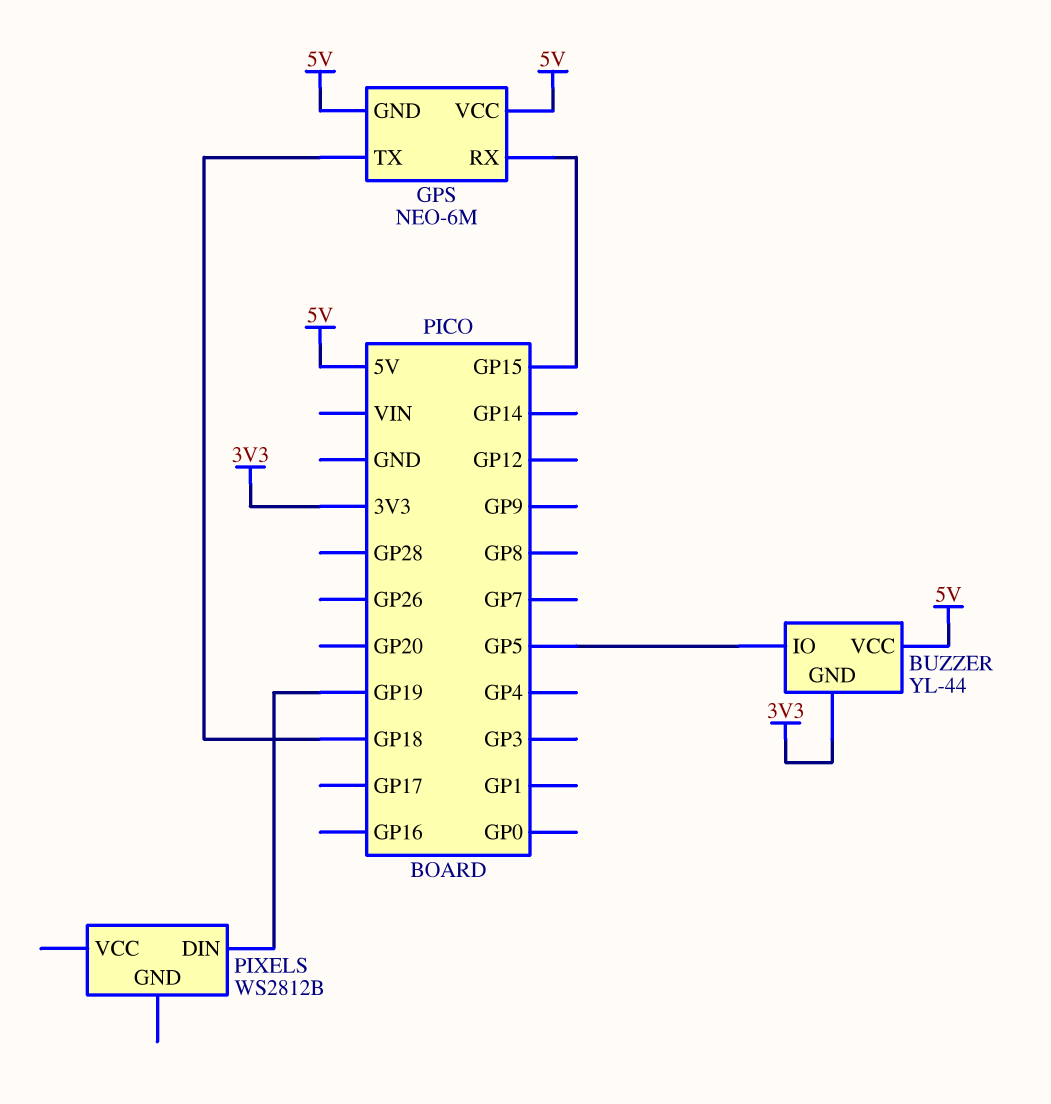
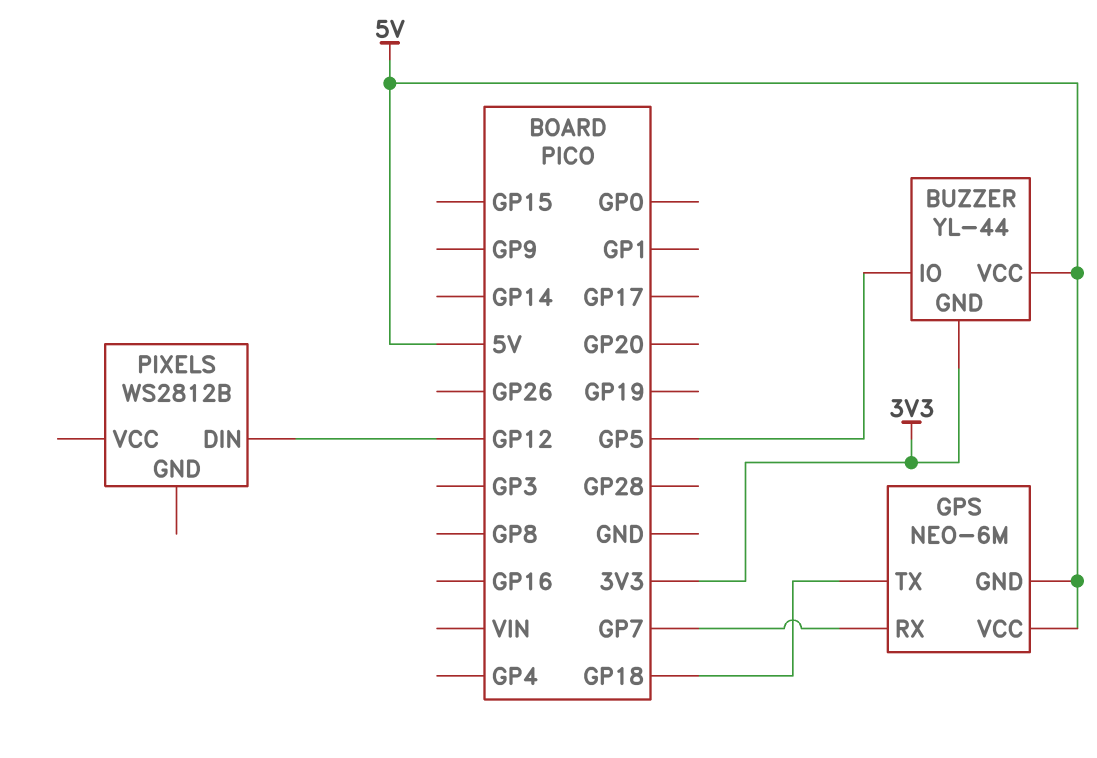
GPS pin RX: GP15 -> GP7
PIXELS pin DIN: GP19 -> GP12

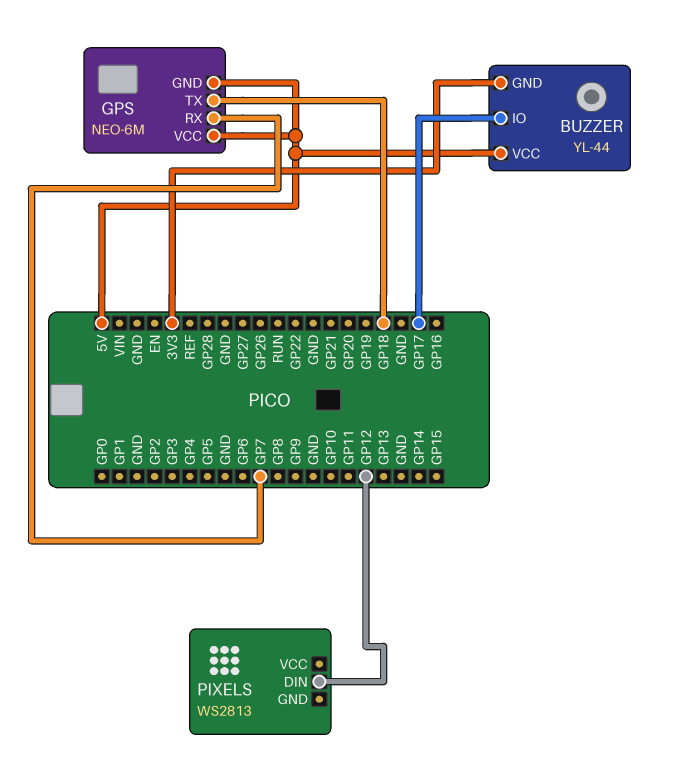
BUZZER pin IO: GP5 -> GP17
PIXELS: WS2812B -> WS2813

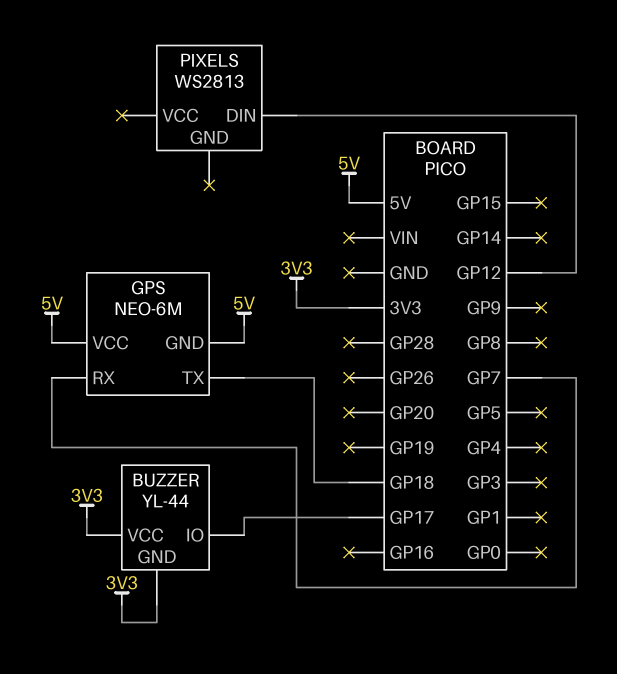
BUZZER pin VCC: 5V -> 3V3

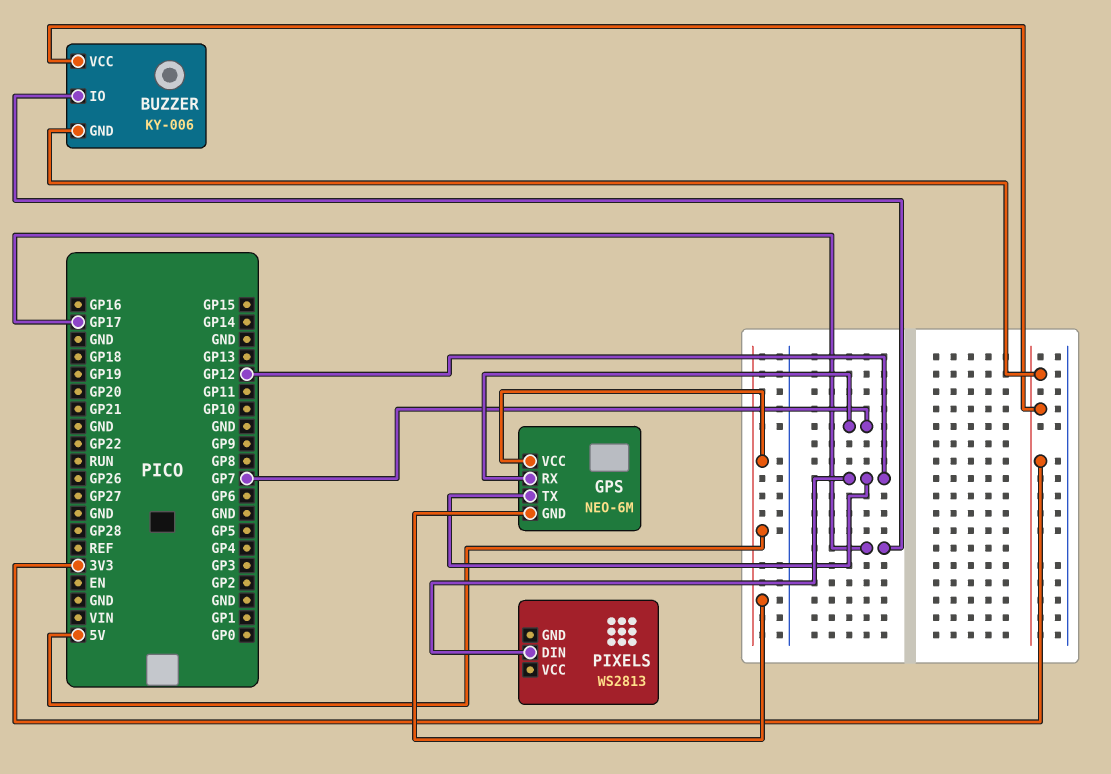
BUZZER: YL-44 -> KY-006
GPS pin TX: GP18 -> GP12

